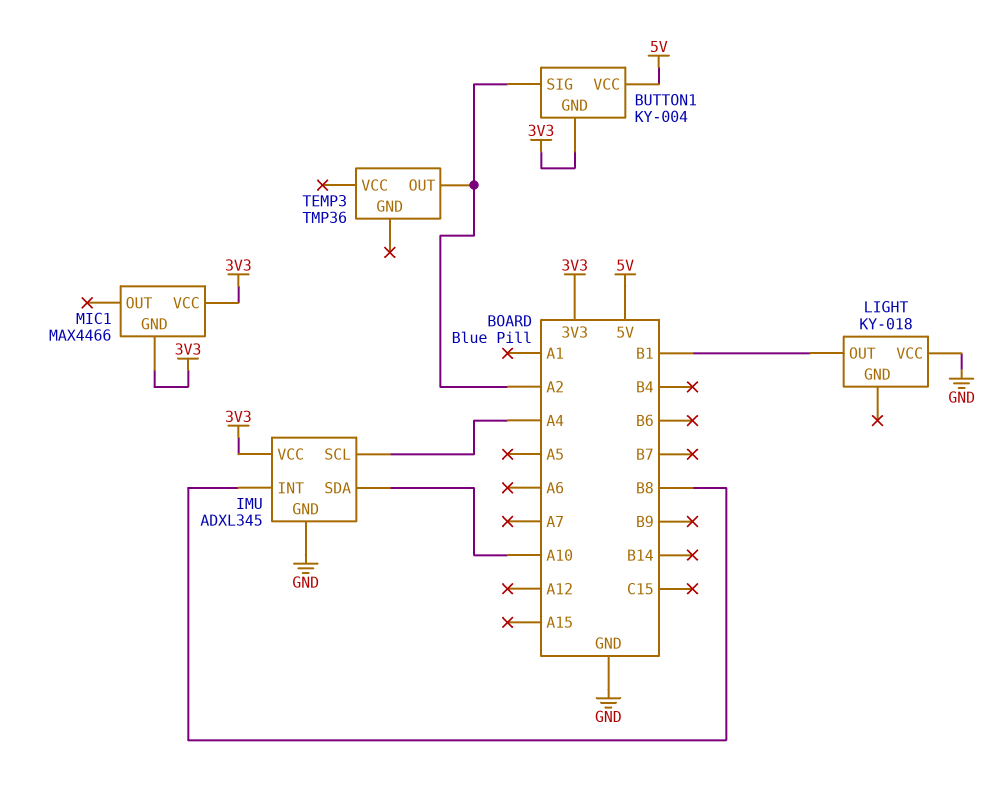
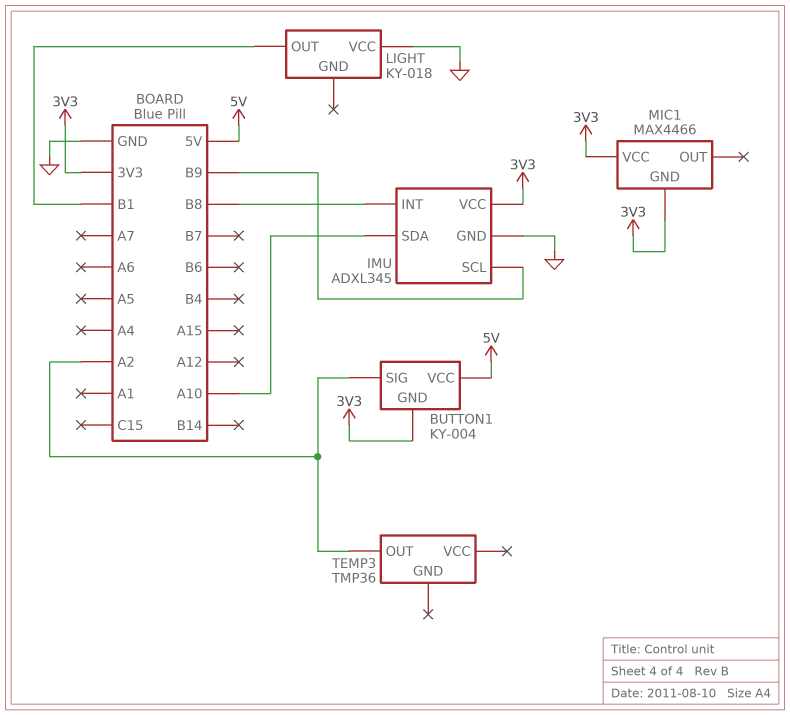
IMU pin SCL: A4 -> B9

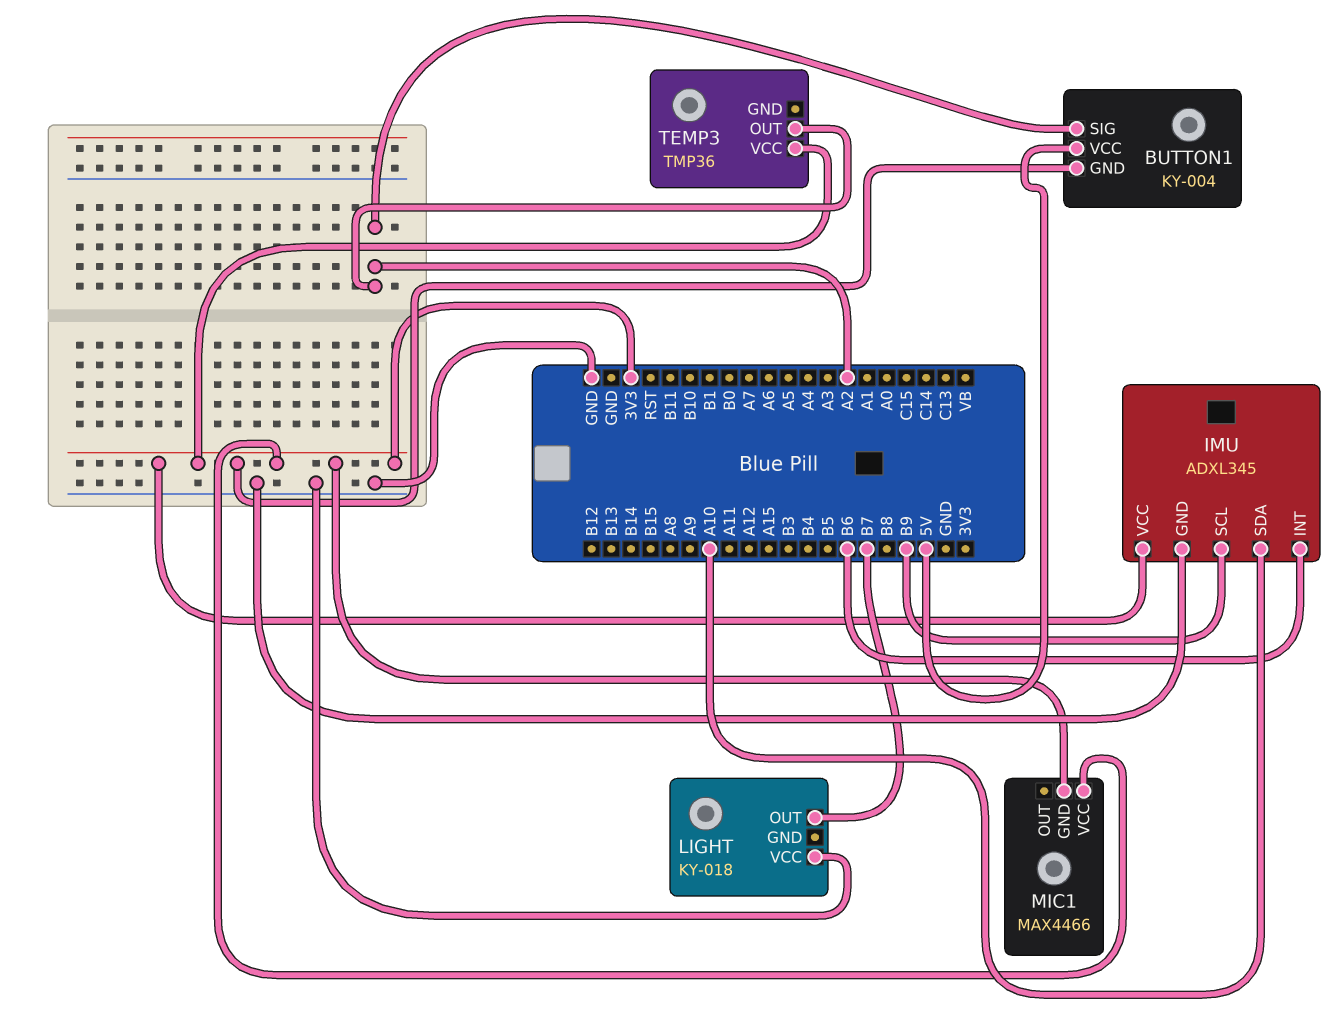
IMU pin INT: B8 -> B6
LIGHT pin OUT: B1 -> B7
TEMP3 pin VCC: none -> 3V3

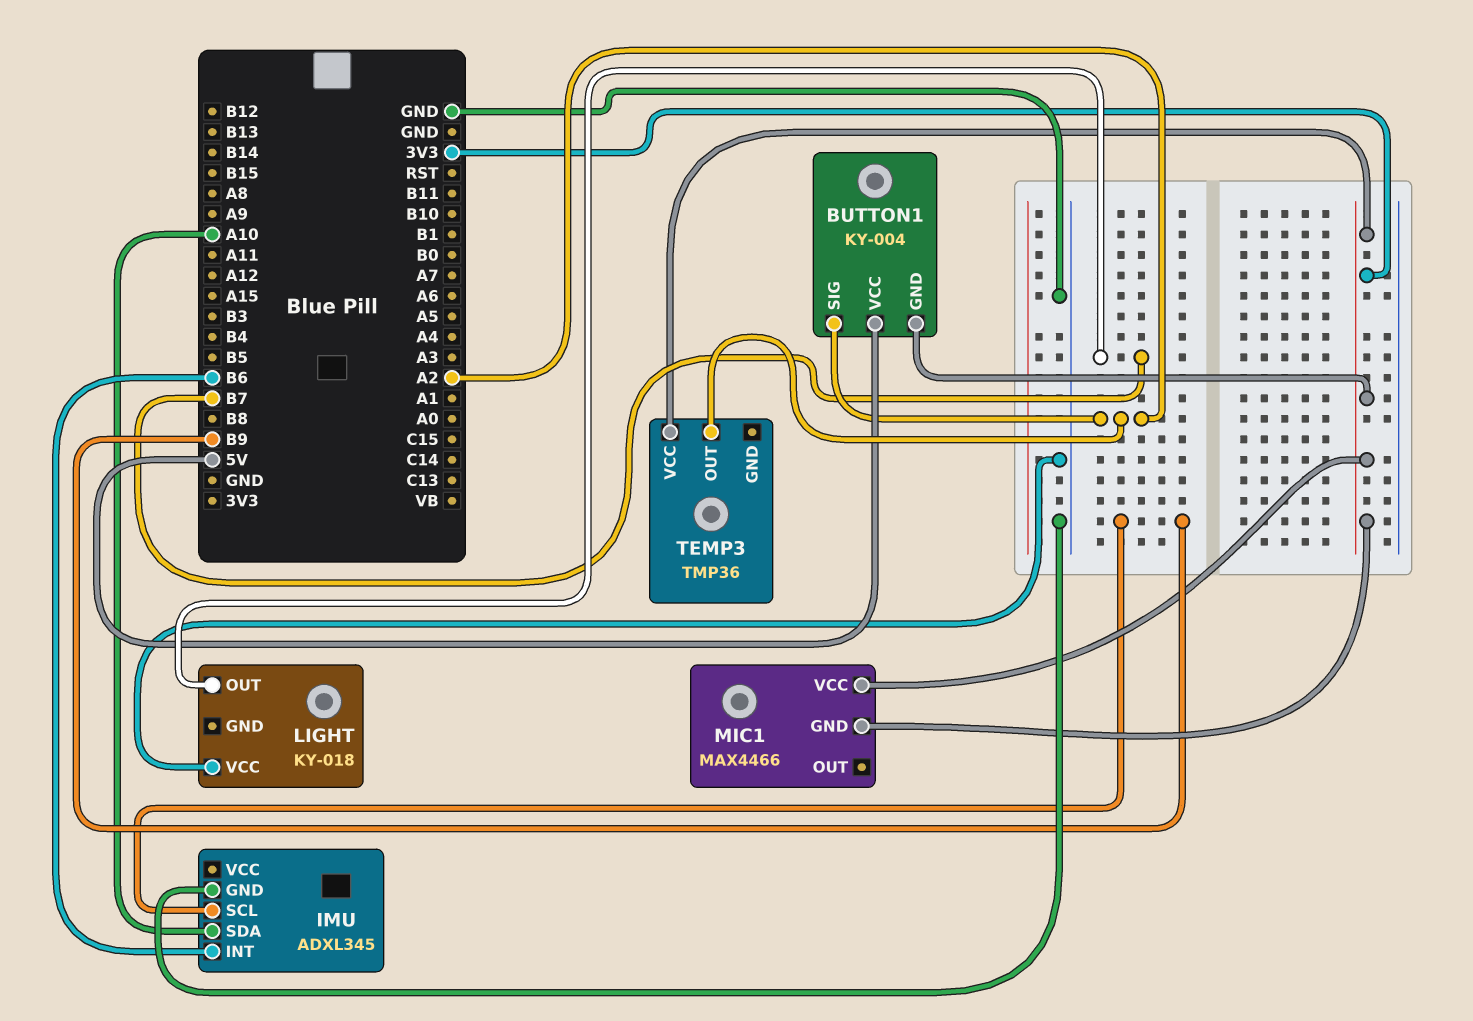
IMU pin VCC: 3V3 -> none

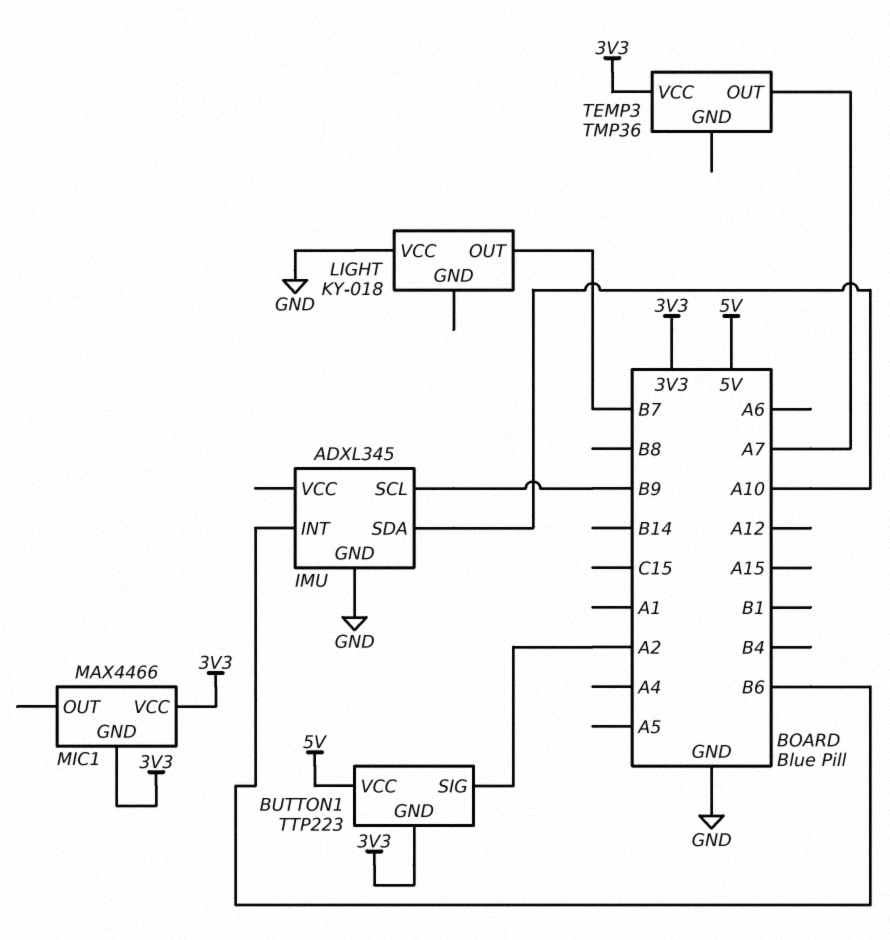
BUTTON1: KY-004 -> TTP223
TEMP3 pin OUT: A2 -> A7

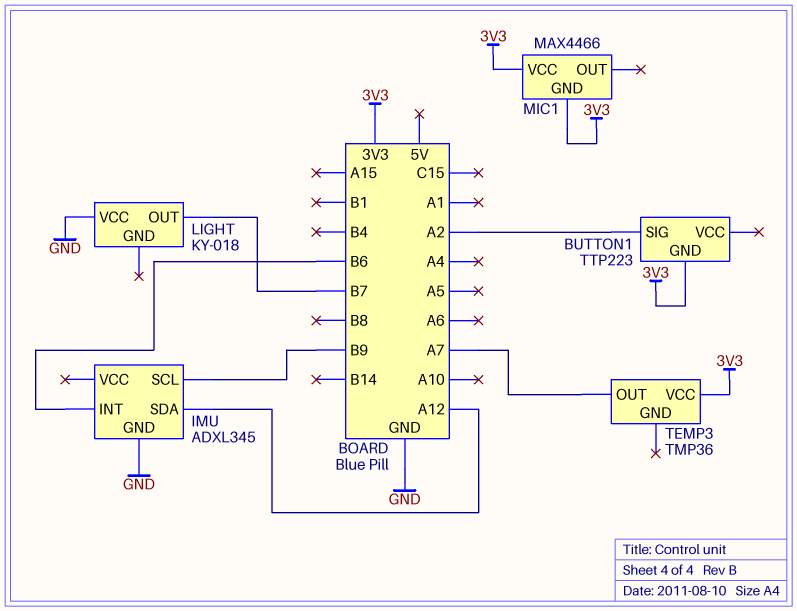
BUTTON1 pin VCC: 5V -> none
IMU pin SDA: A10 -> A12

